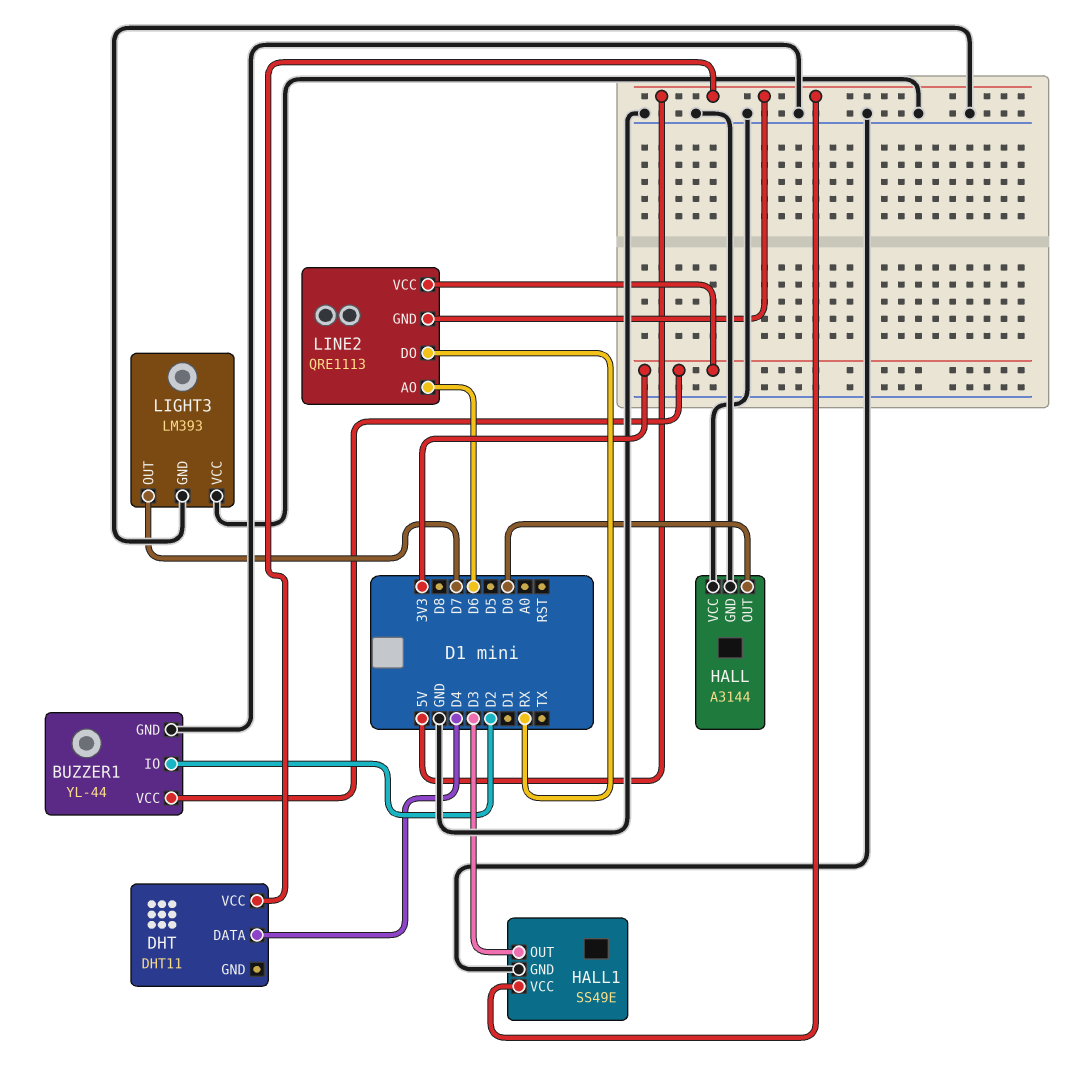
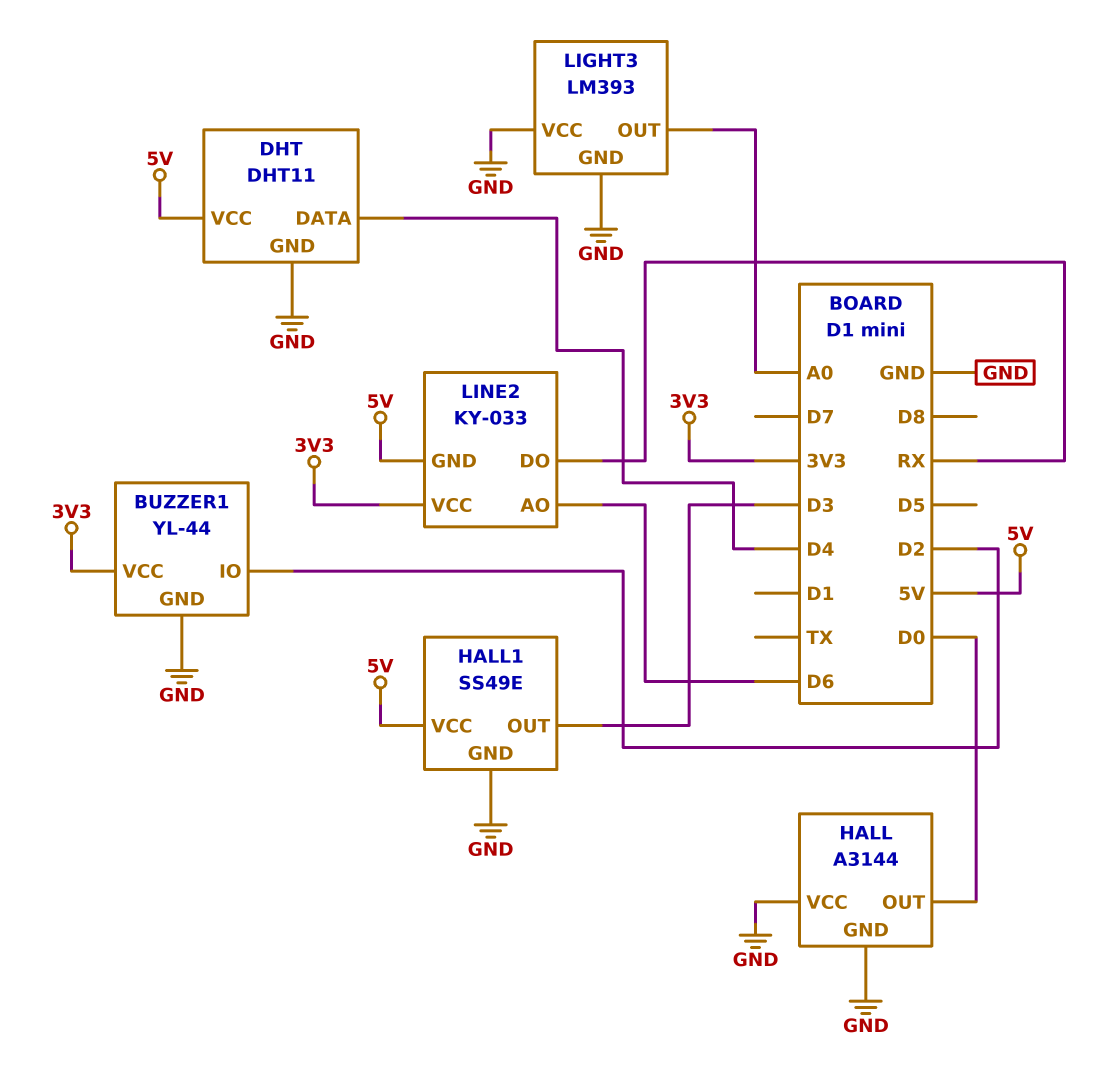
DHT pin GND: none -> GND
LIGHT3 pin OUT: D7 -> A0
LINE2: QRE1113 -> KY-033

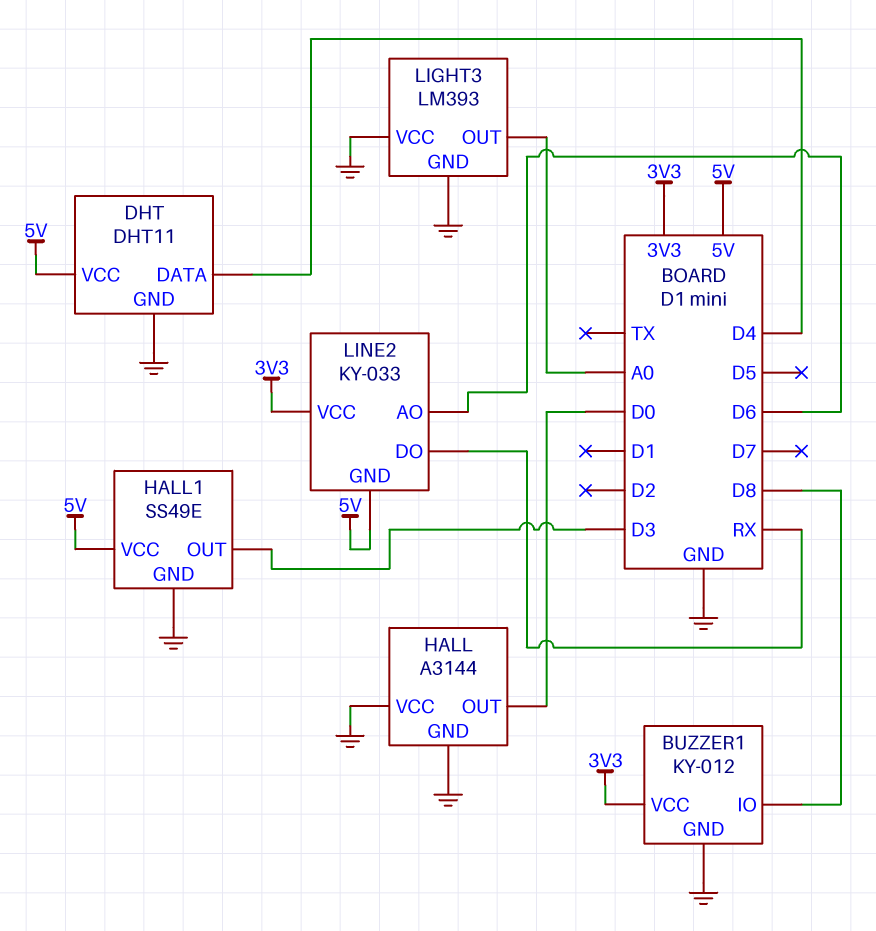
BUZZER1: YL-44 -> KY-012
BUZZER1 pin IO: D2 -> D8

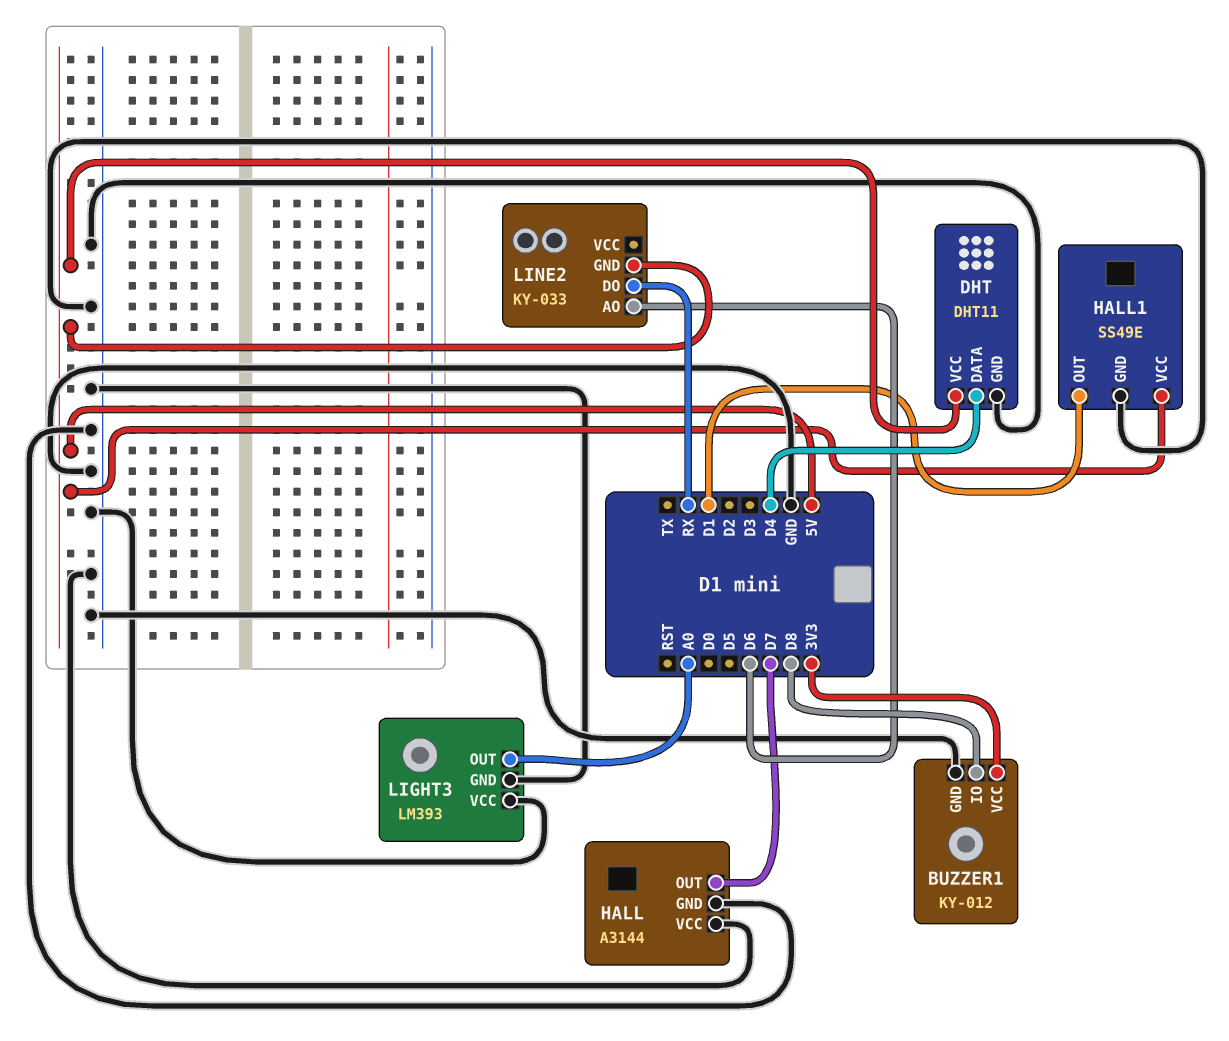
HALL pin OUT: D0 -> D7
HALL1 pin OUT: D3 -> D1
LINE2 pin VCC: 3V3 -> none

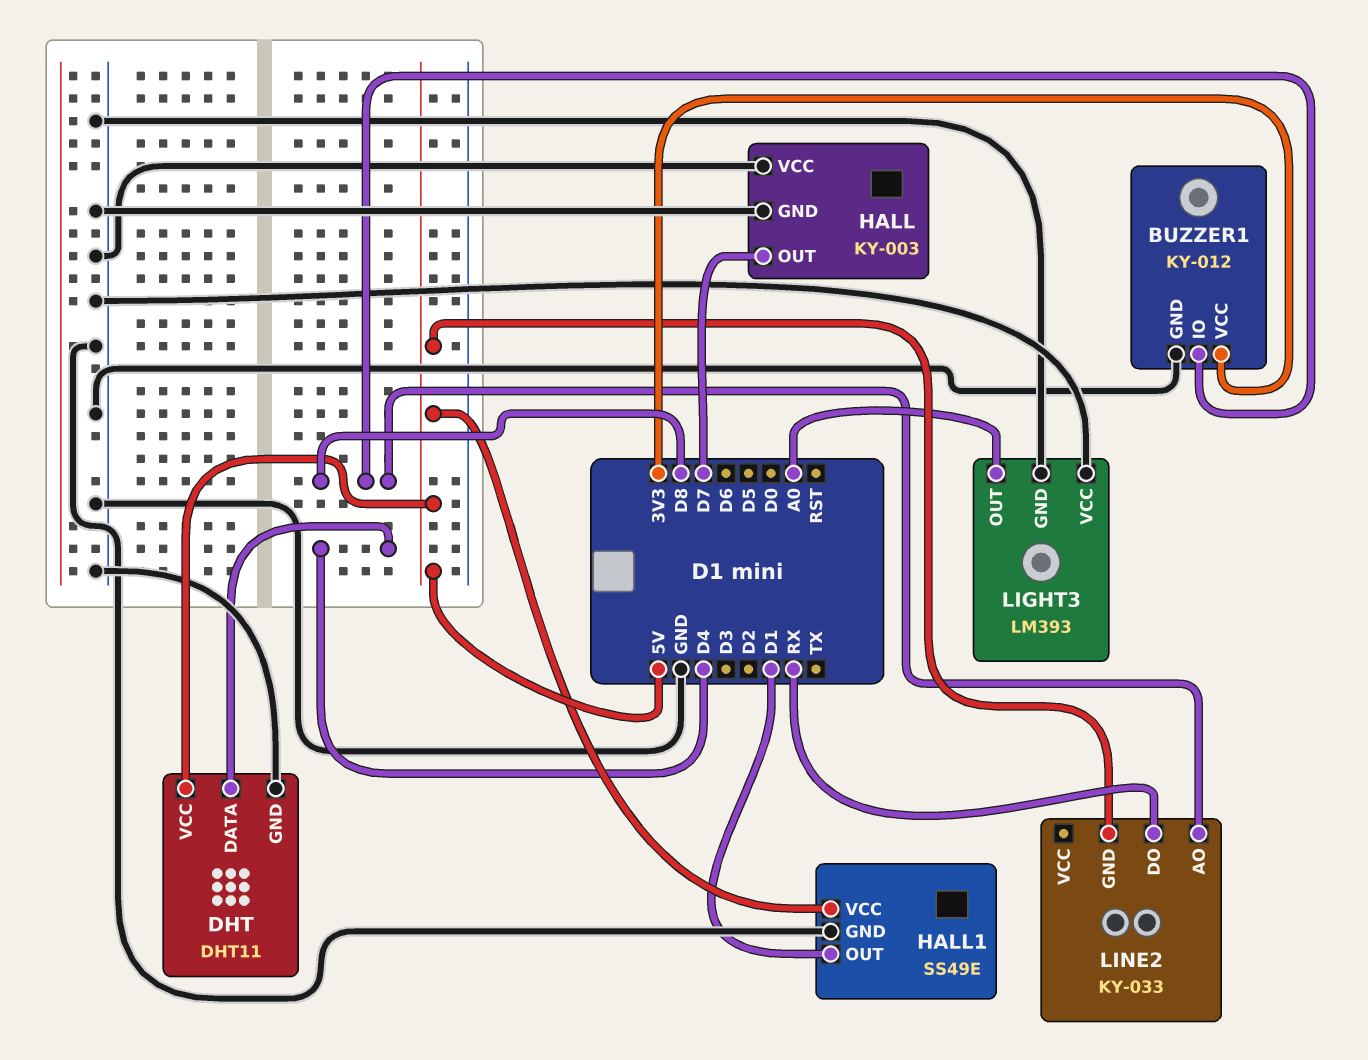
HALL: A3144 -> KY-003
LINE2 pin AO: D6 -> D8

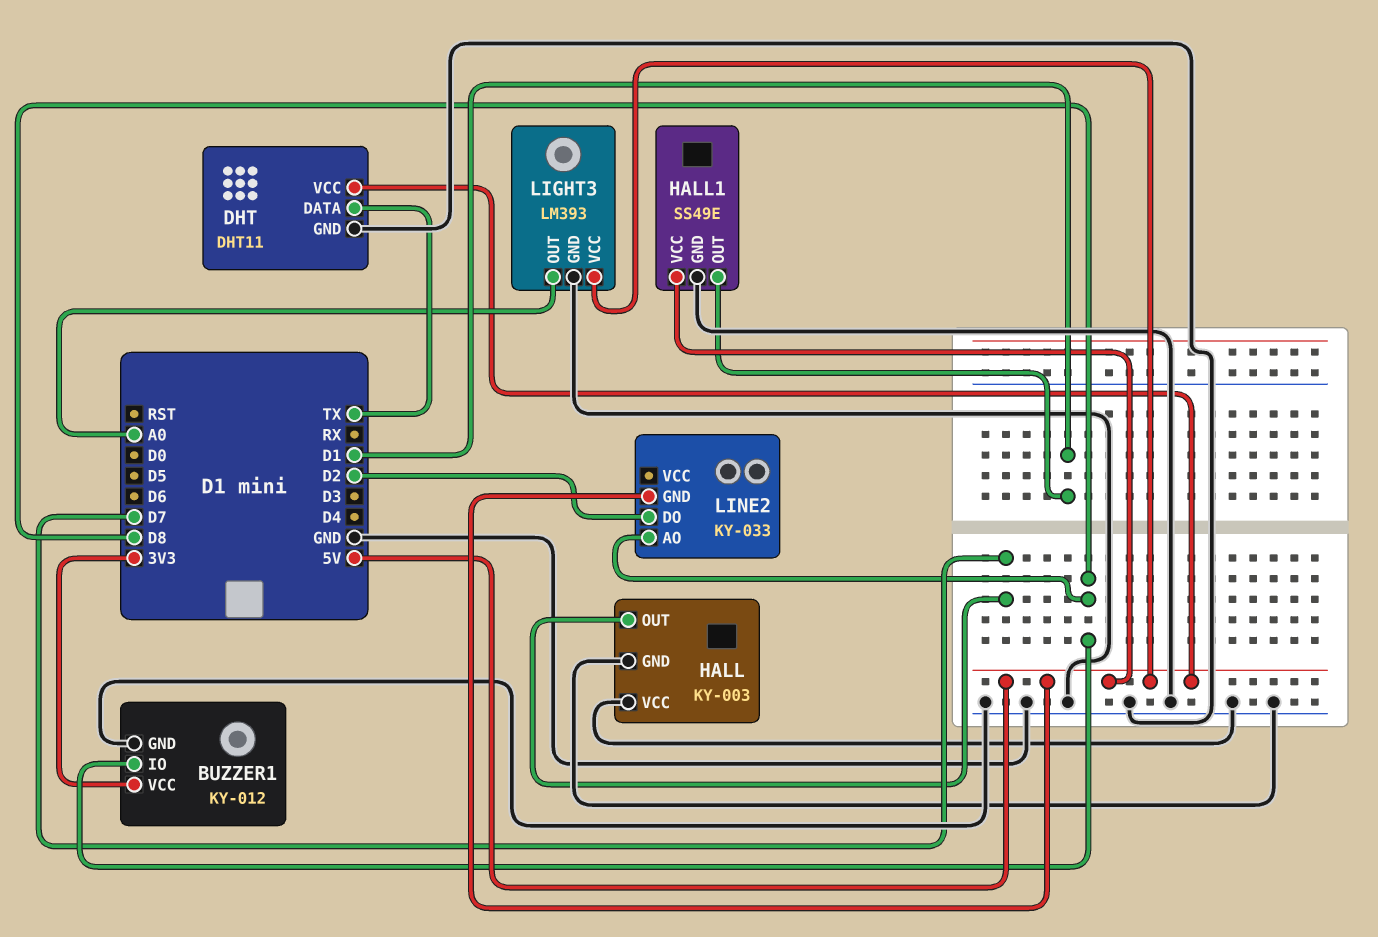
DHT pin DATA: D4 -> TX
LIGHT3 pin VCC: GND -> 5V
LINE2 pin DO: RX -> D2

